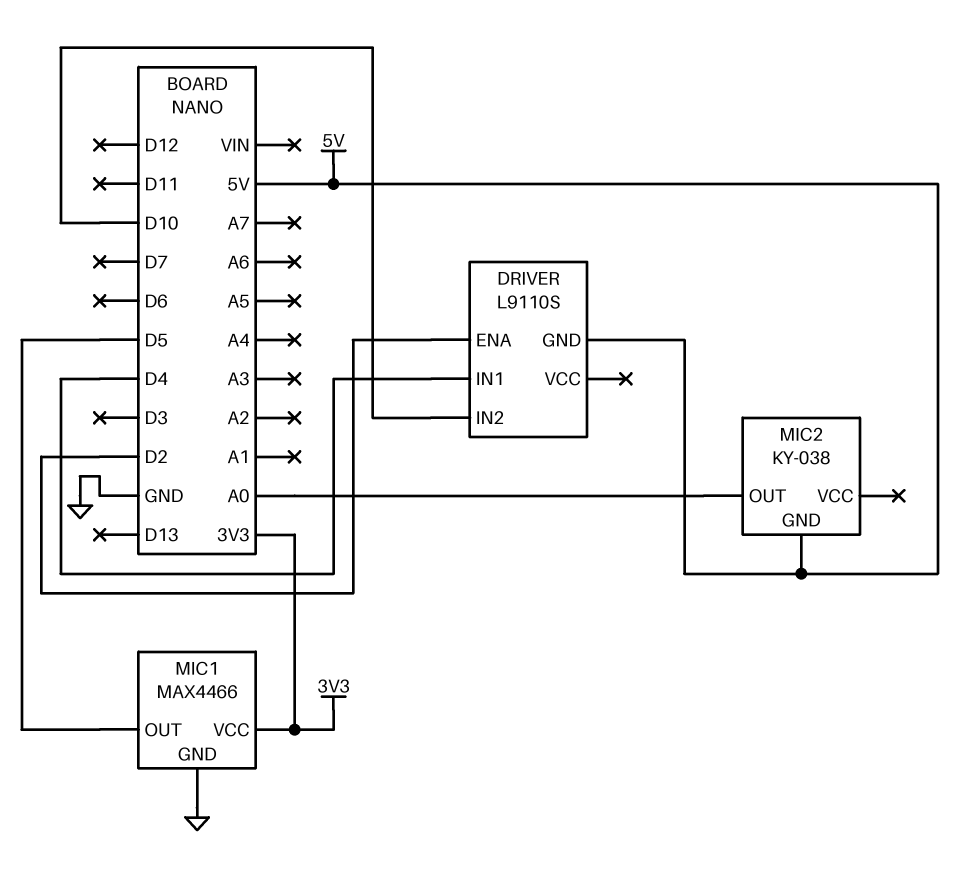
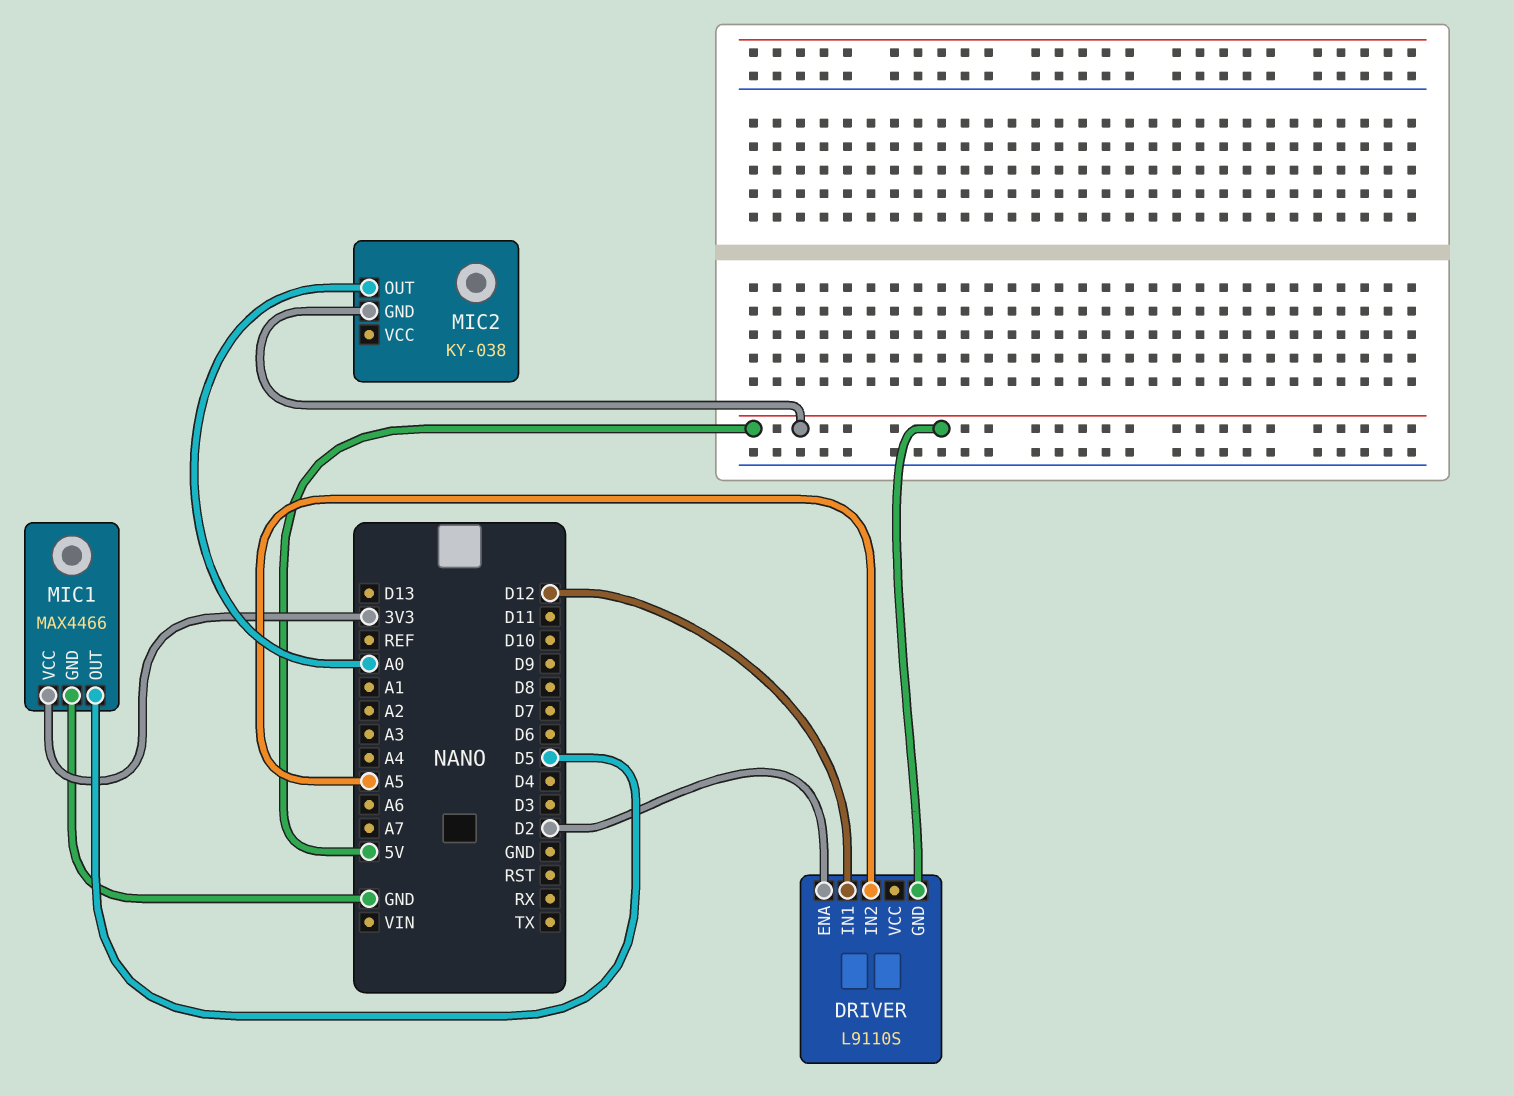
DRIVER pin IN1: D4 -> D12
DRIVER pin IN2: D10 -> A5

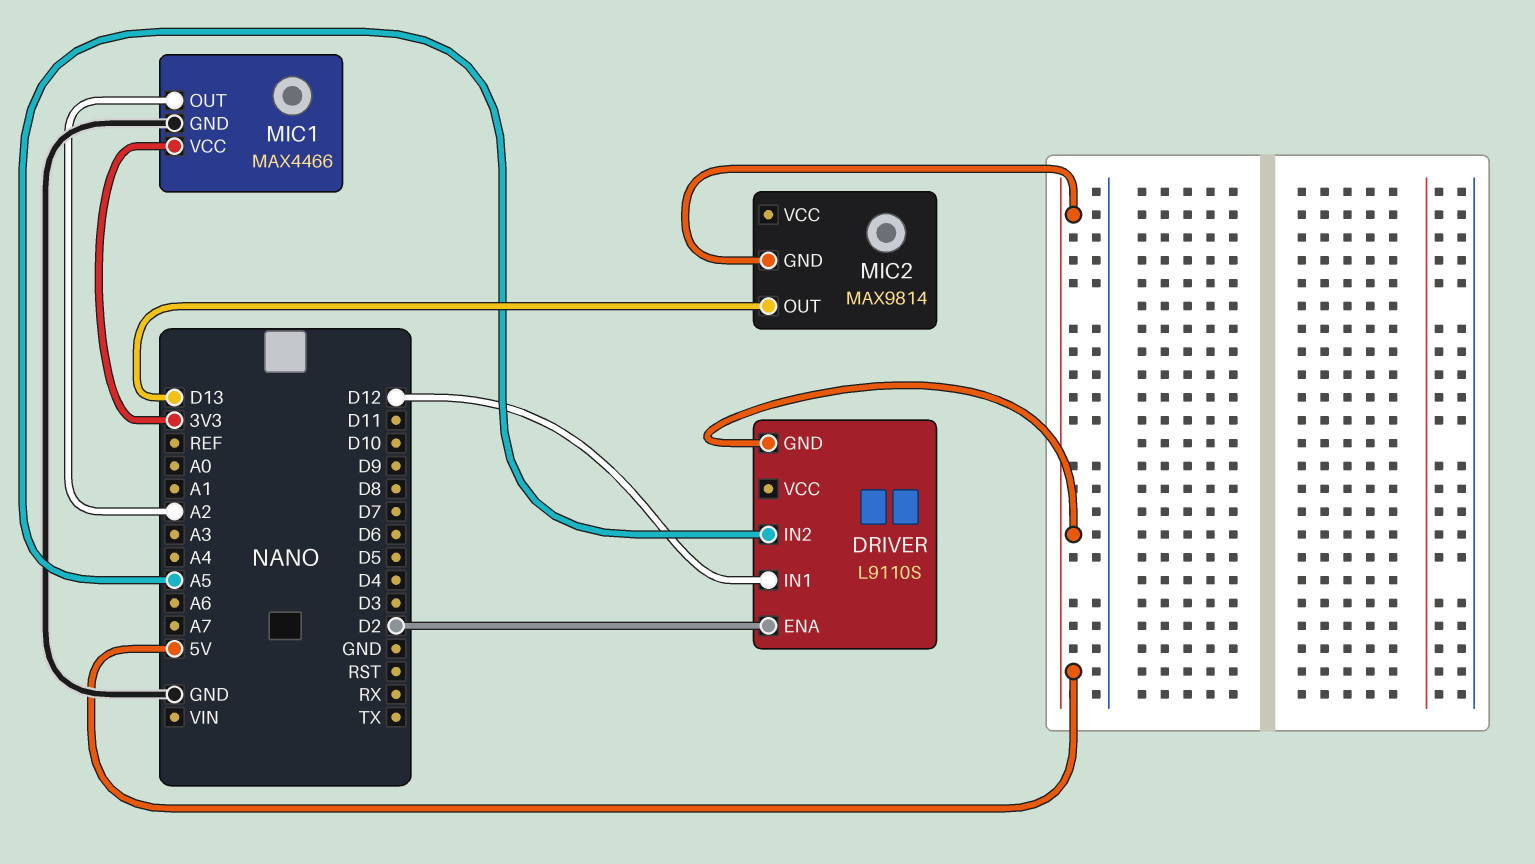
MIC1 pin OUT: D5 -> A2
MIC2: KY-038 -> MAX9814
MIC2 pin OUT: A0 -> D13

